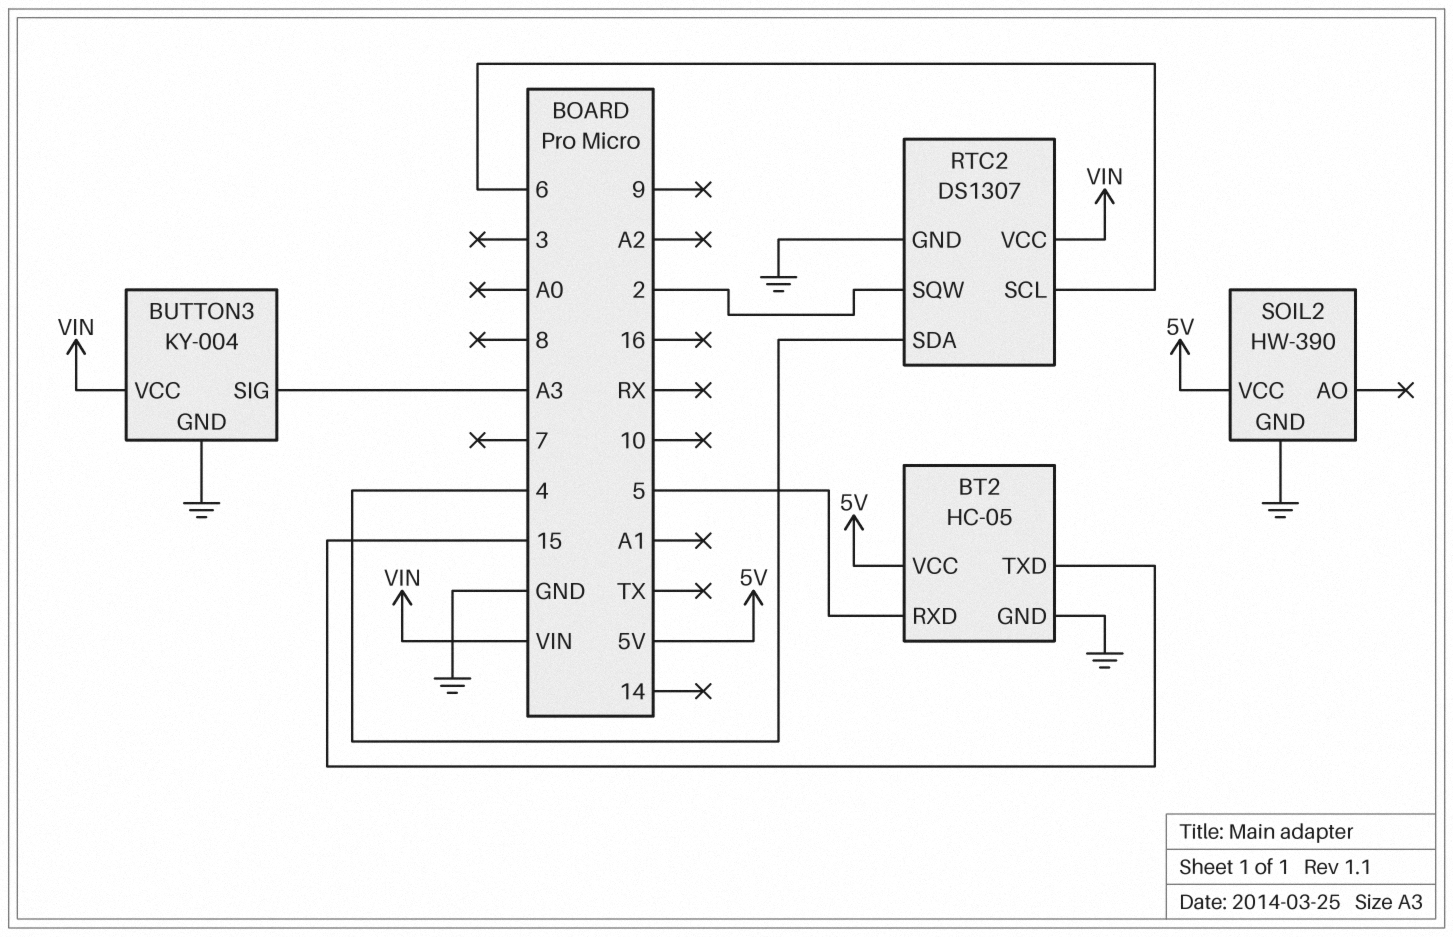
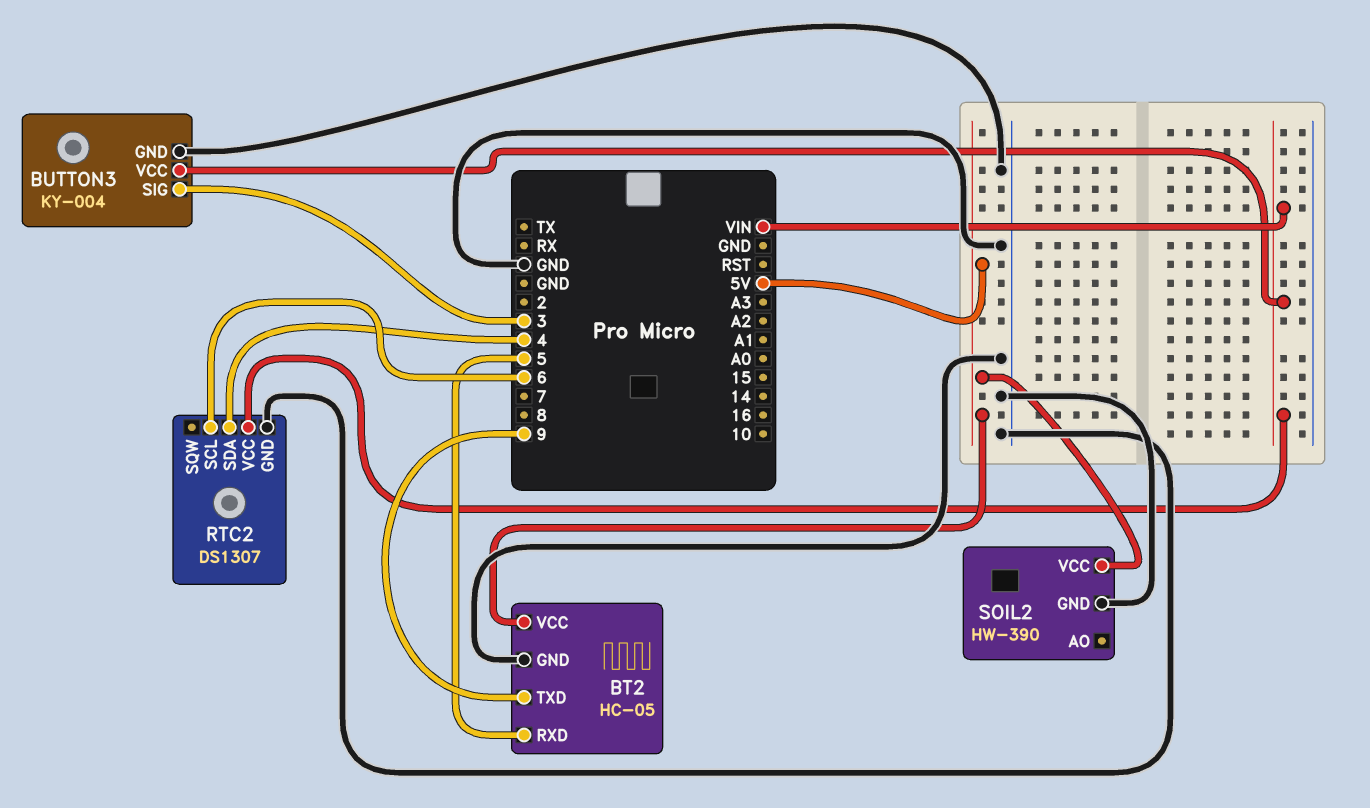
BT2 pin TXD: 15 -> 9
BUTTON3 pin SIG: A3 -> 3
RTC2 pin SQW: 2 -> none

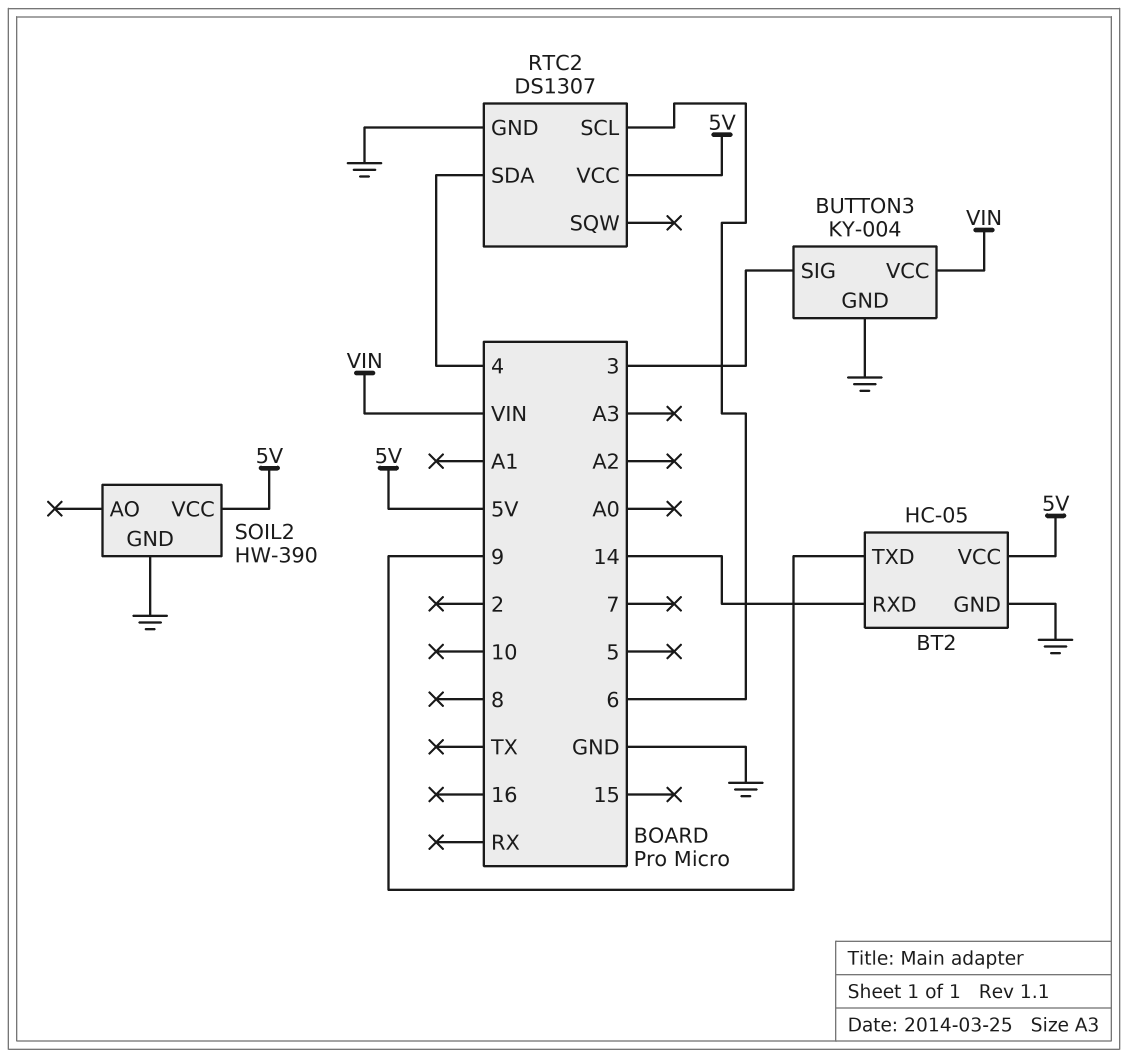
BT2 pin RXD: 5 -> 14
RTC2 pin VCC: VIN -> 5V

